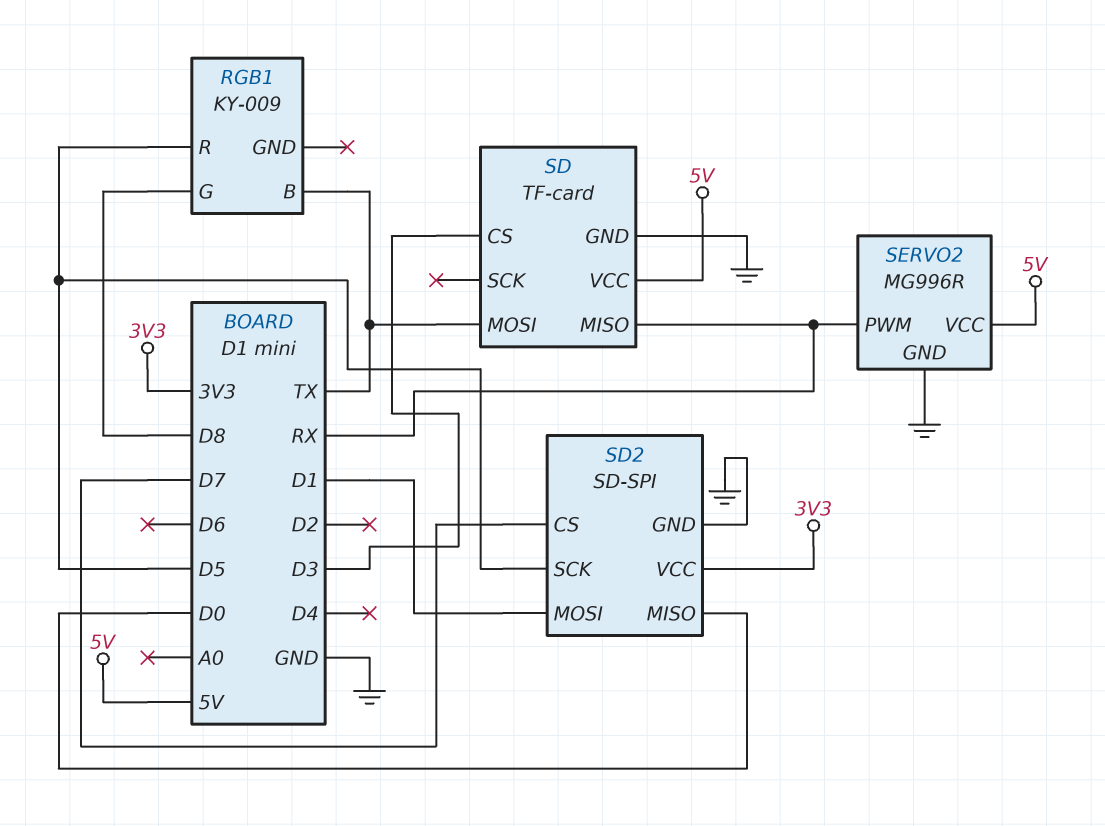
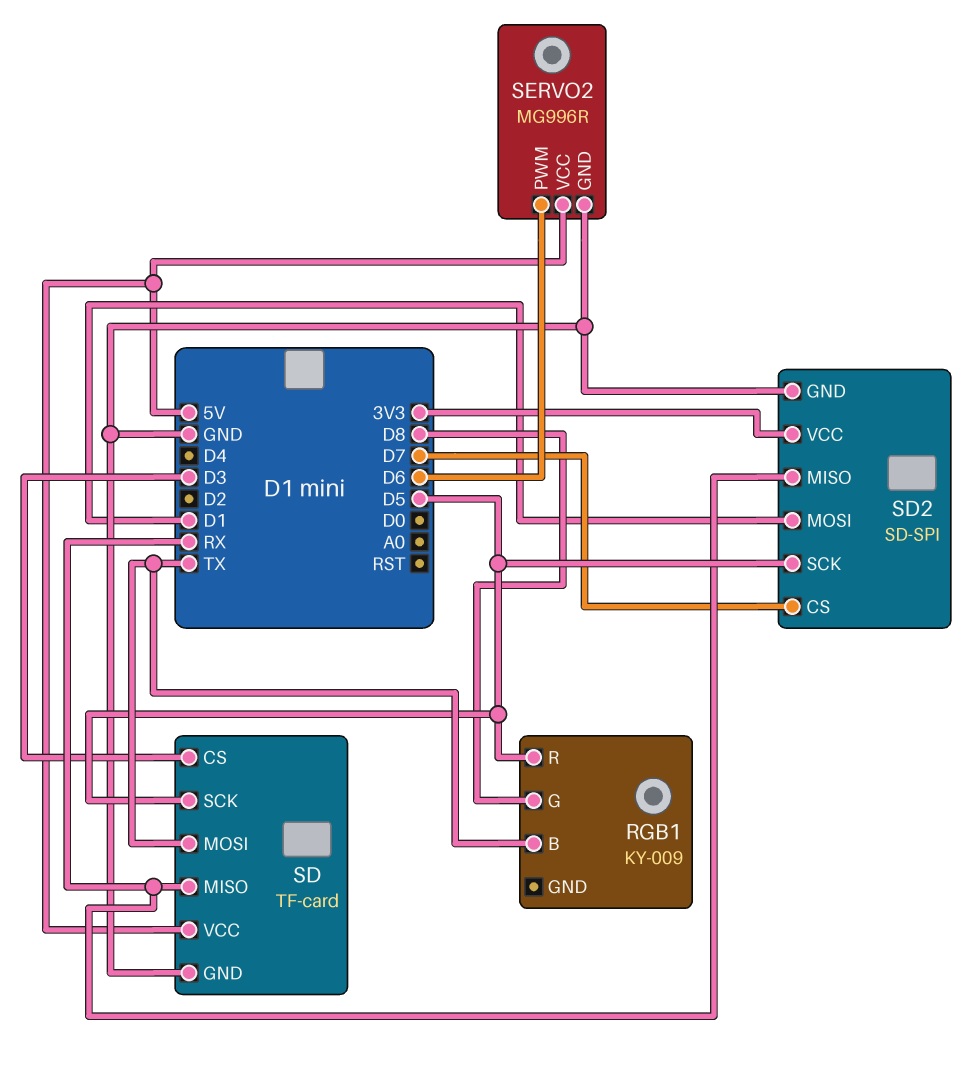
SD pin SCK: none -> D5
SD2 pin MISO: D0 -> RX
SERVO2 pin PWM: RX -> D6

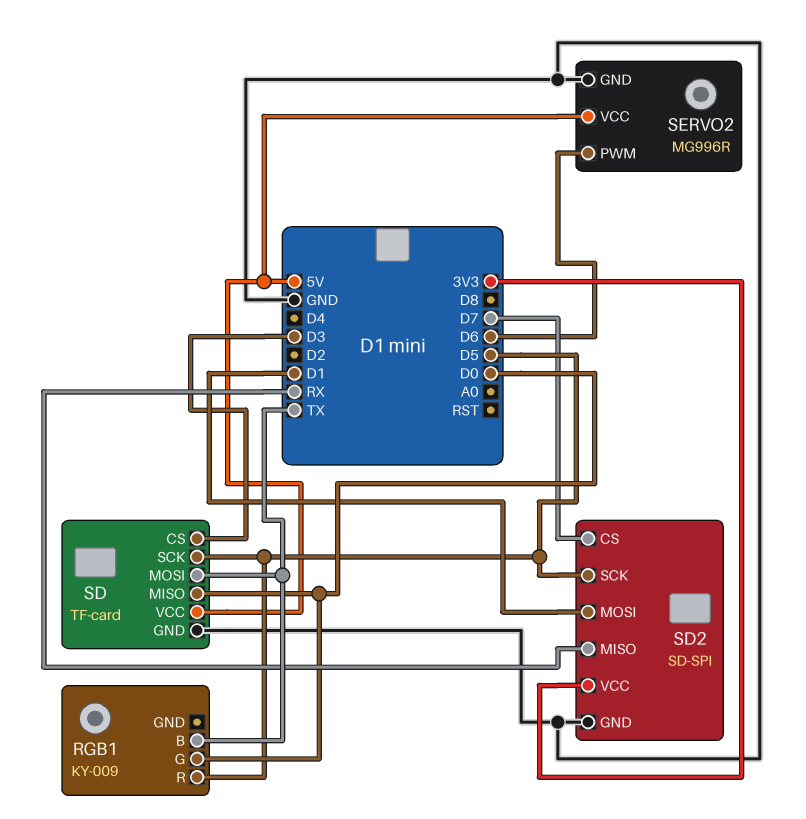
RGB1 pin G: D8 -> D0
SD pin MISO: RX -> D0

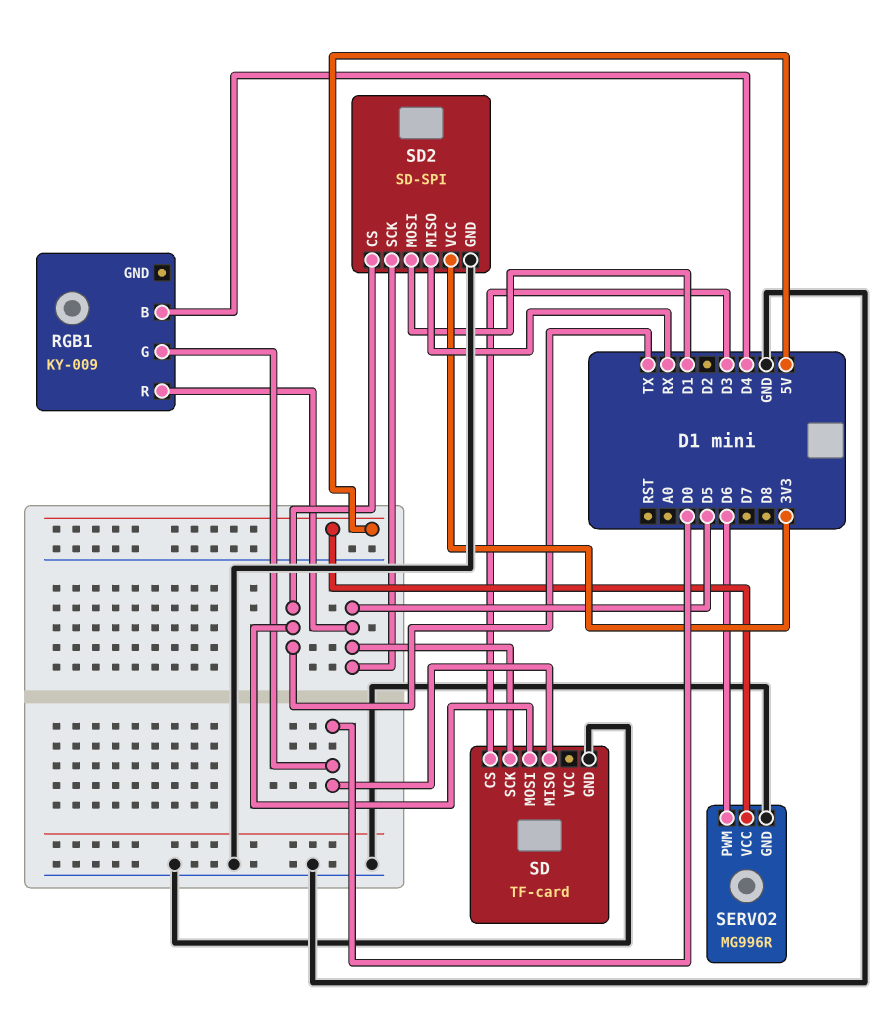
RGB1 pin B: TX -> D4
SD pin VCC: 5V -> none
SD2 pin CS: D7 -> TX

